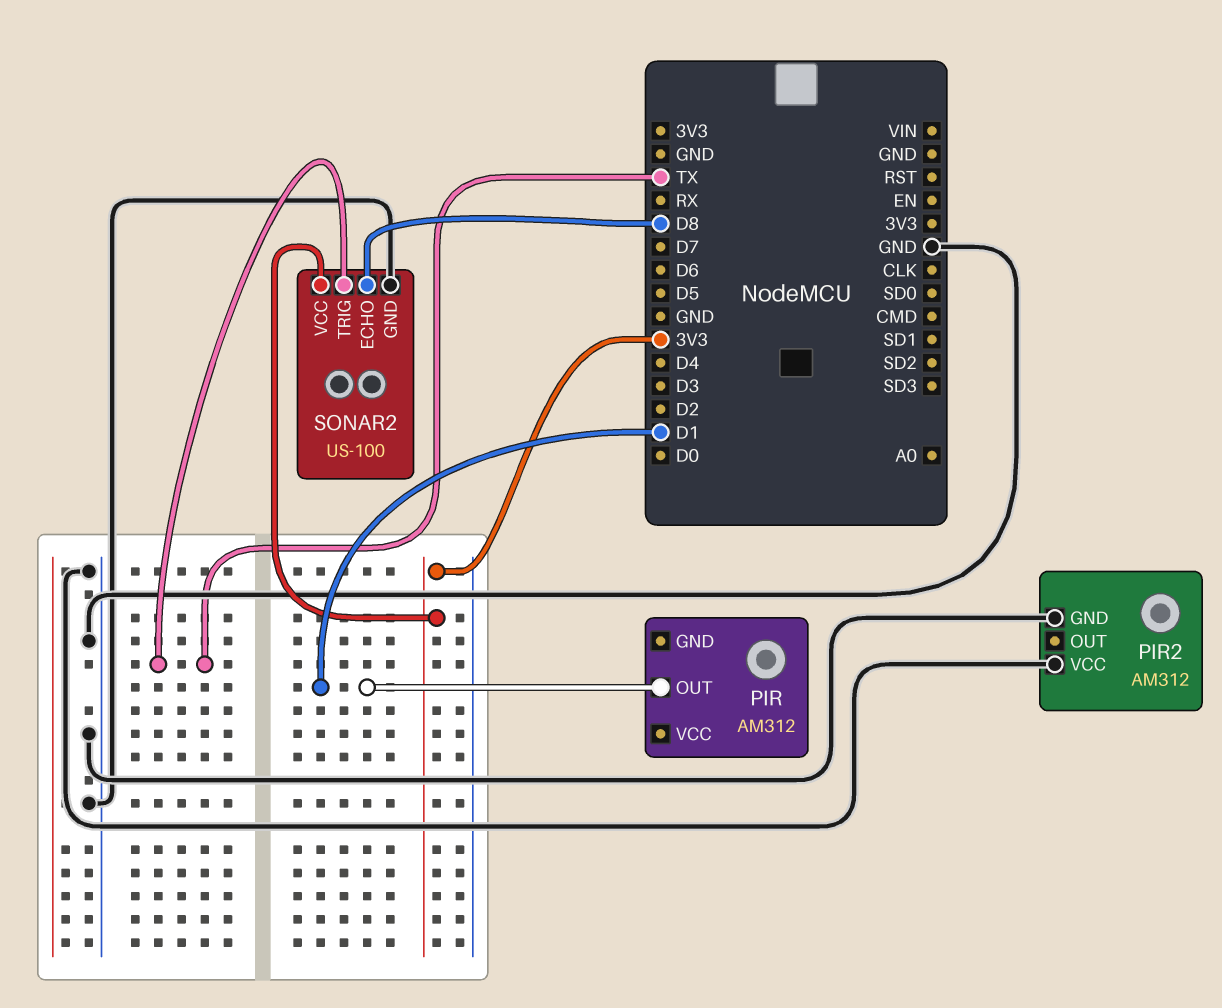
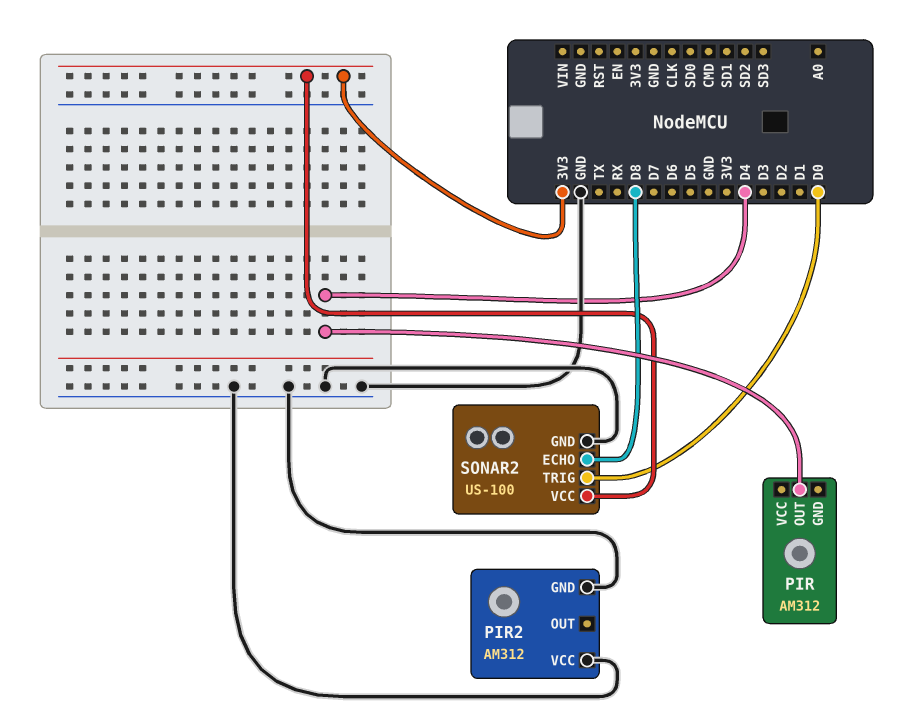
PIR pin OUT: D1 -> D4
SONAR2 pin TRIG: TX -> D0

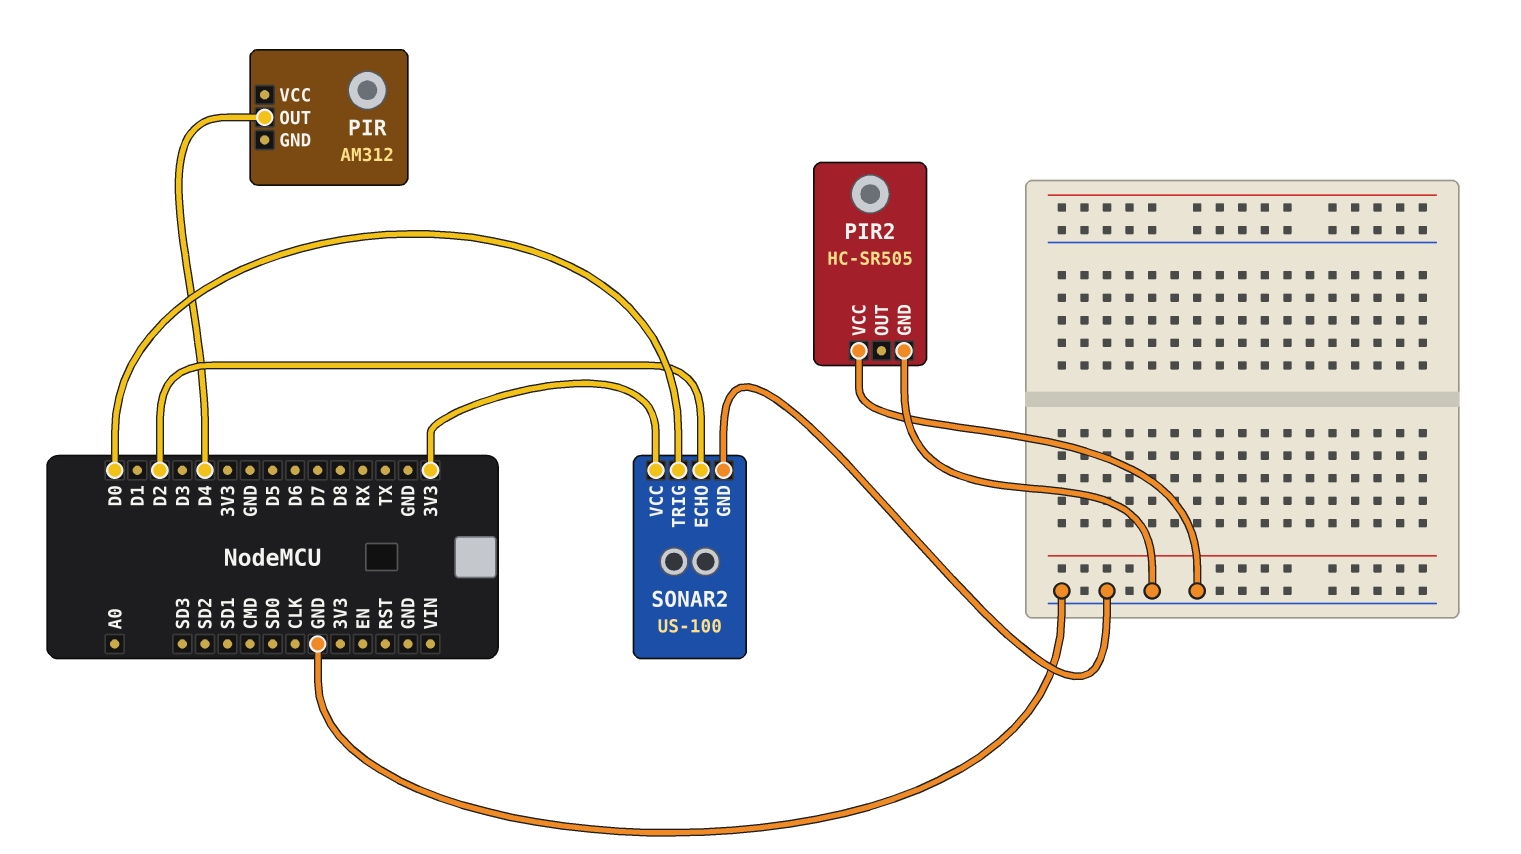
PIR2: AM312 -> HC-SR505
SONAR2 pin ECHO: D8 -> D2

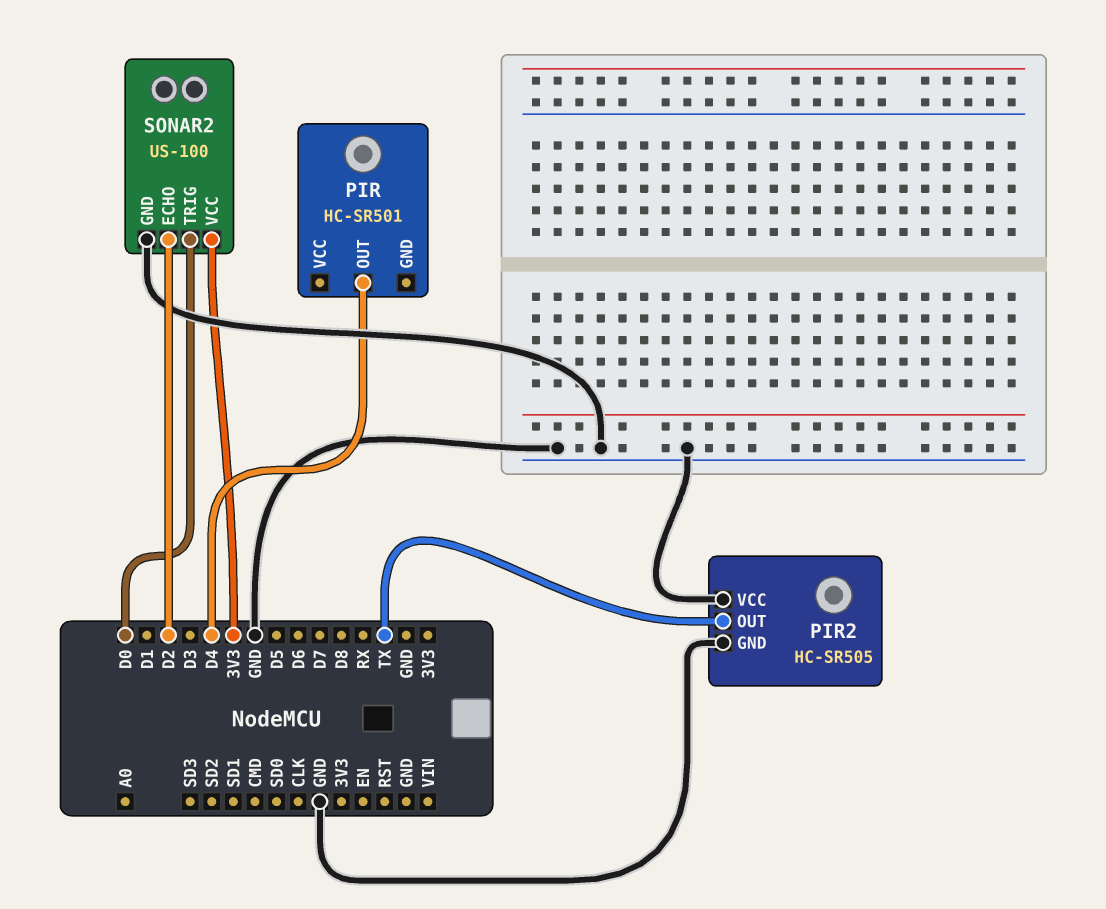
PIR: AM312 -> HC-SR501
PIR2 pin OUT: none -> TX

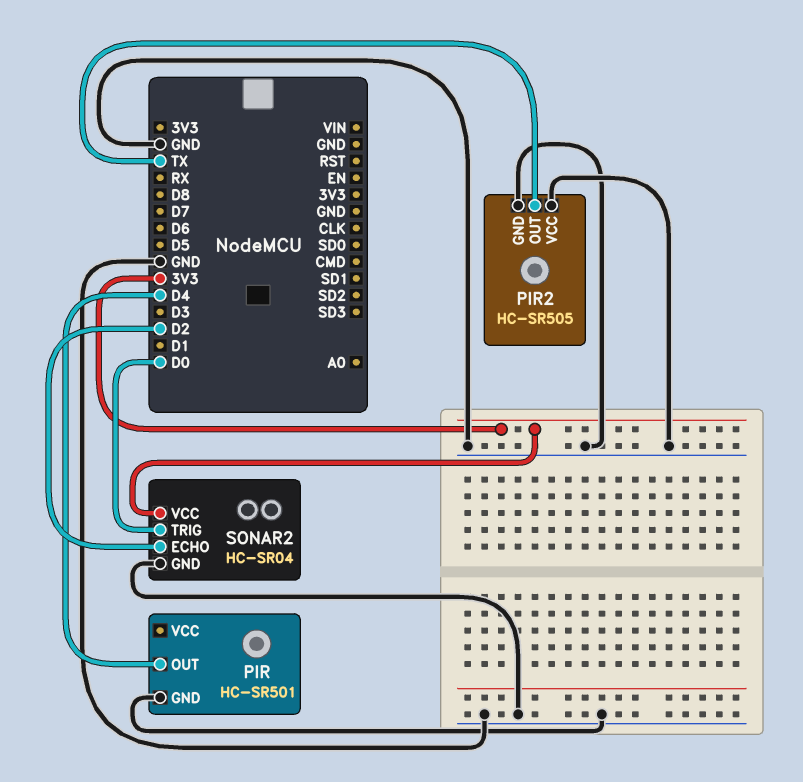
PIR pin GND: none -> GND
SONAR2: US-100 -> HC-SR04

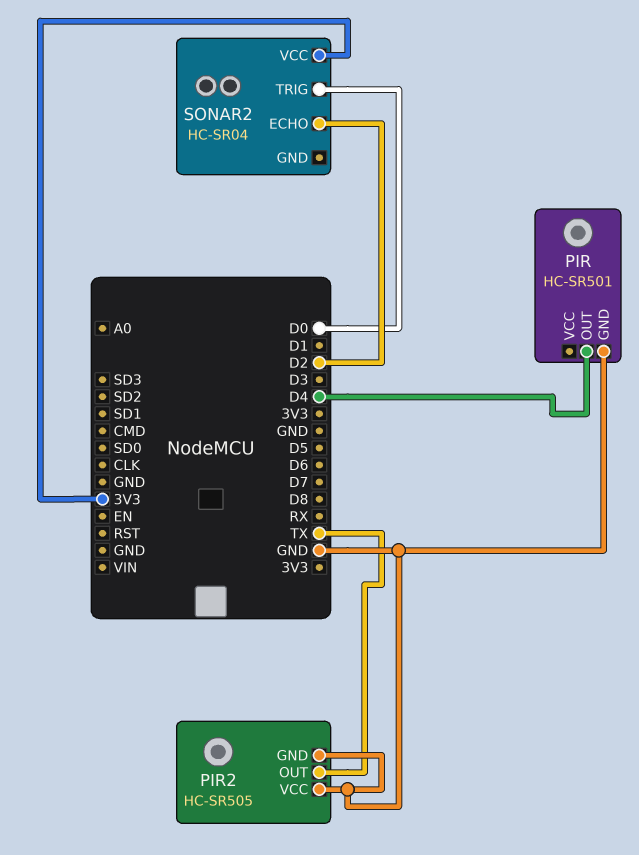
SONAR2 pin GND: GND -> none

